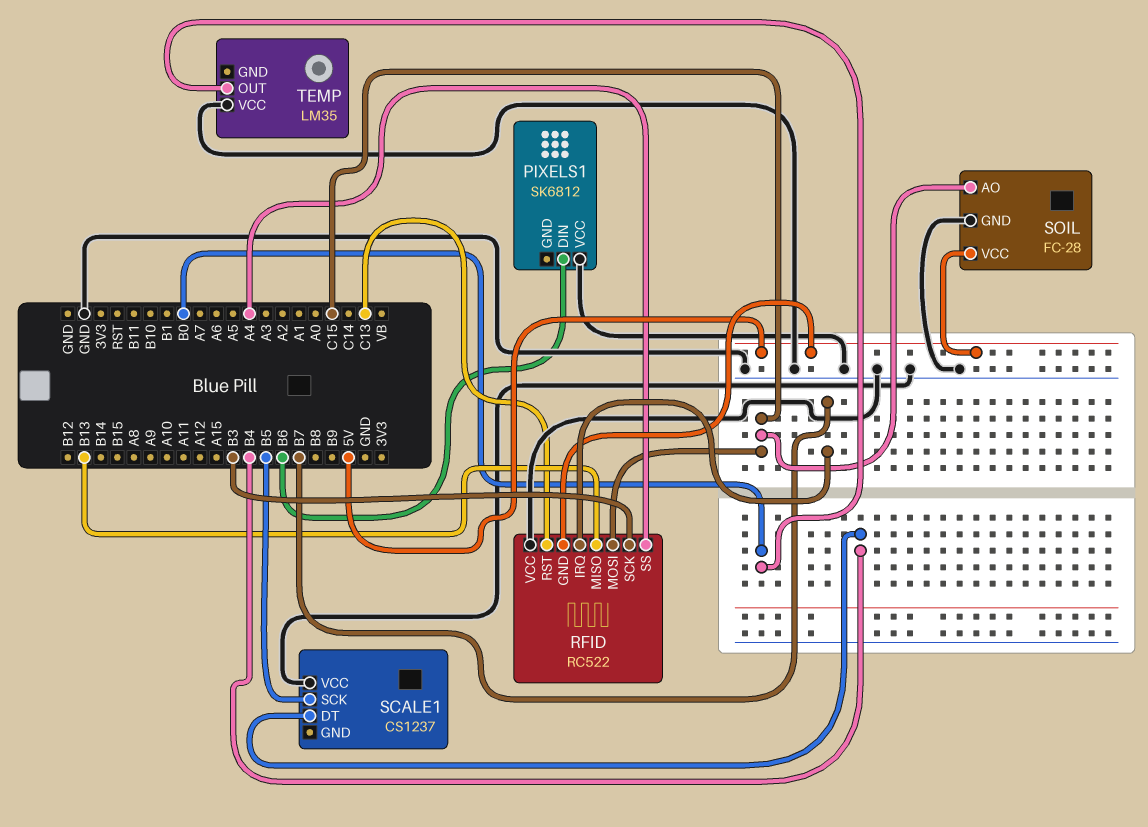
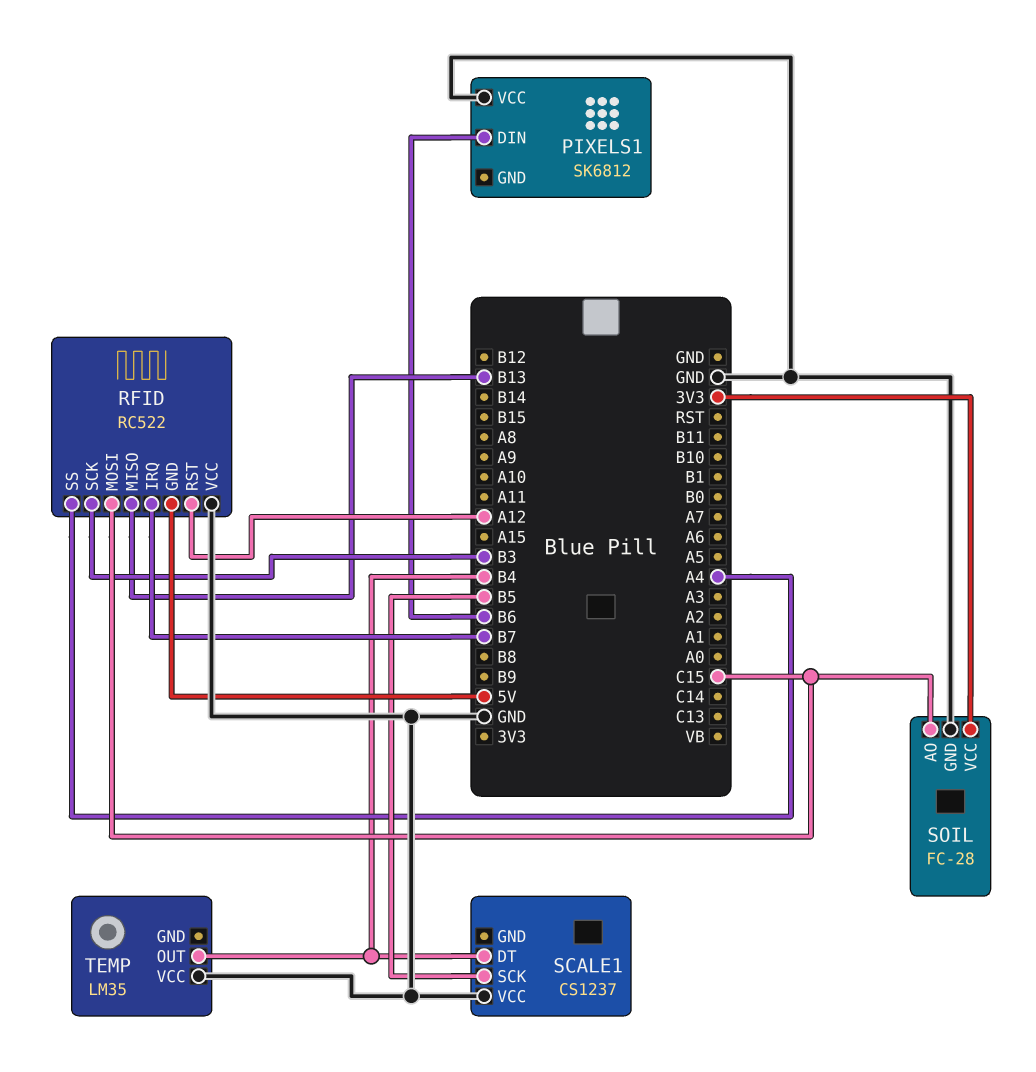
RFID pin RST: C13 -> A12
SOIL pin VCC: 5V -> 3V3
TEMP pin OUT: B0 -> B4

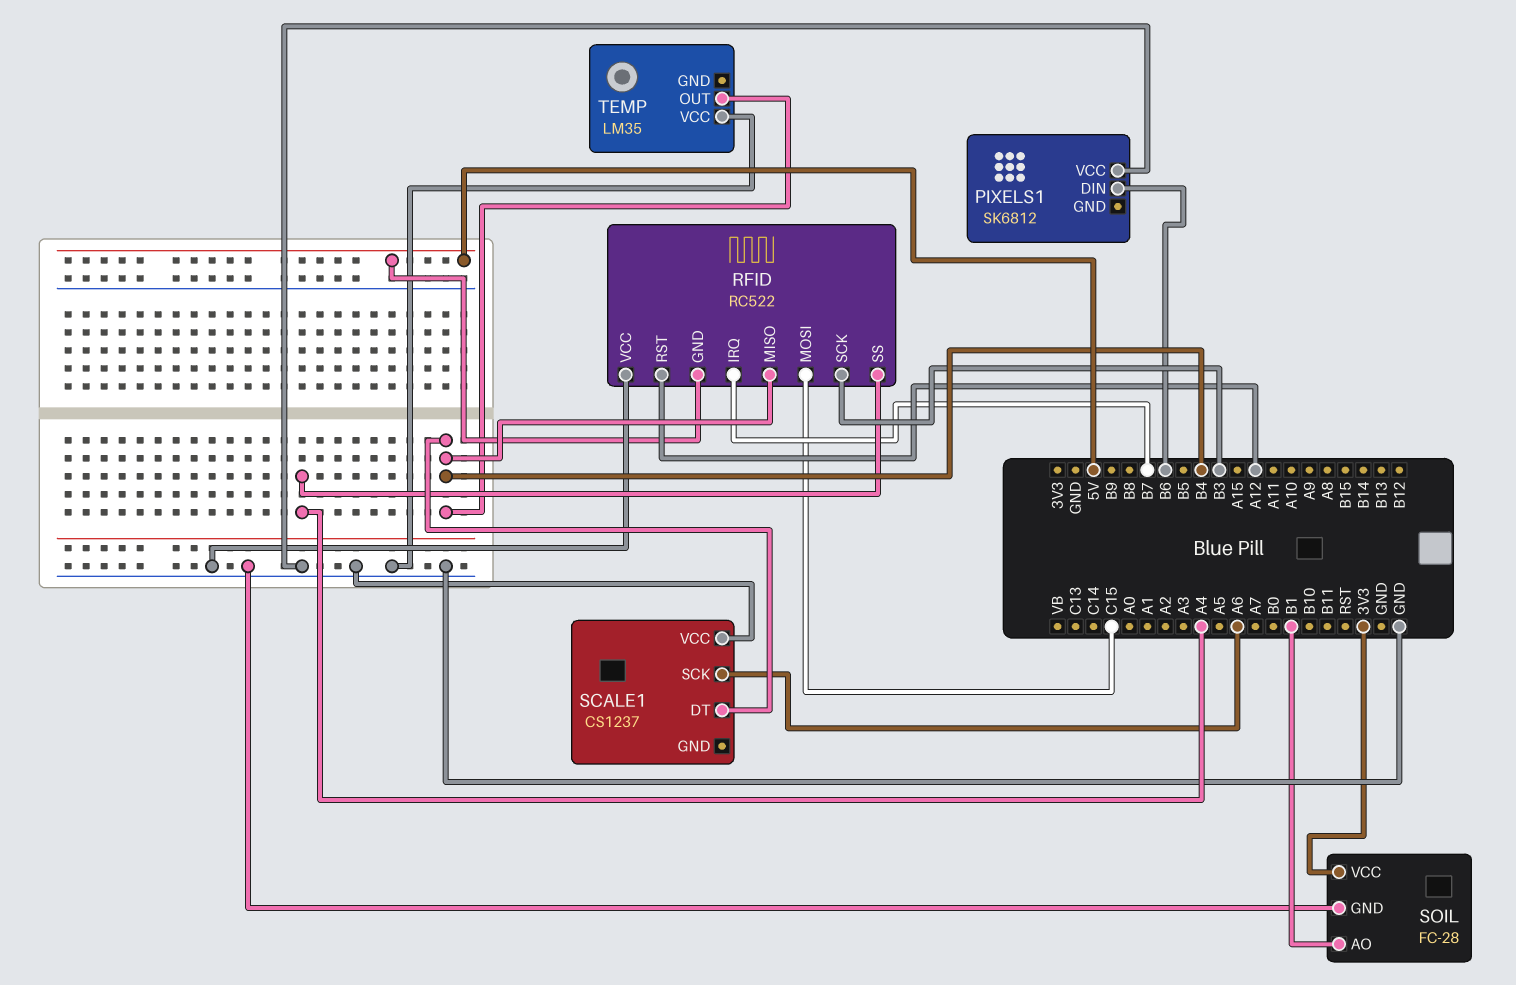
RFID pin MISO: B13 -> B4
SCALE1 pin SCK: B5 -> A6
SOIL pin AO: C15 -> B1

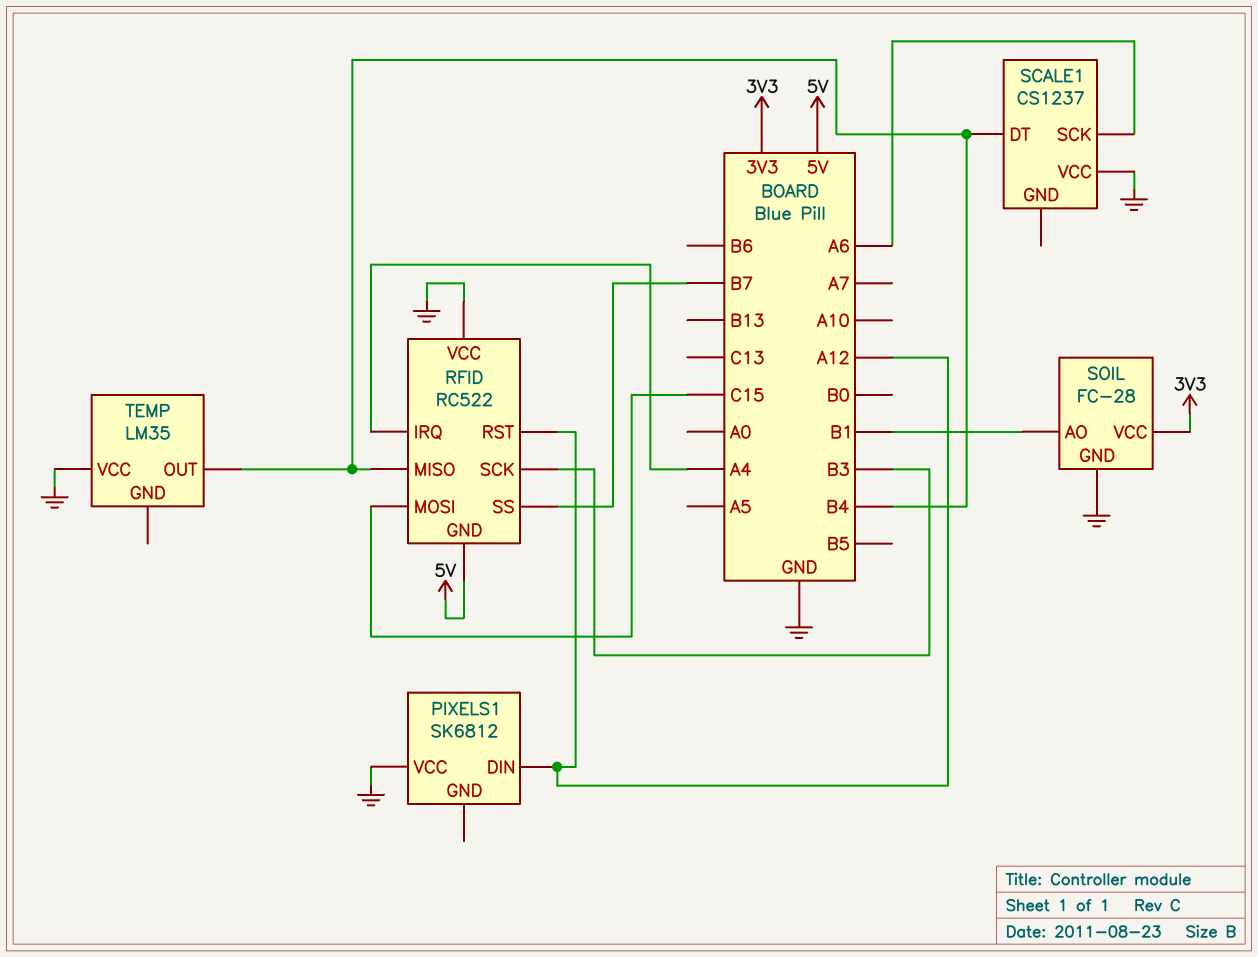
PIXELS1 pin DIN: B6 -> A12
RFID pin IRQ: B7 -> A4
RFID pin SS: A4 -> B7

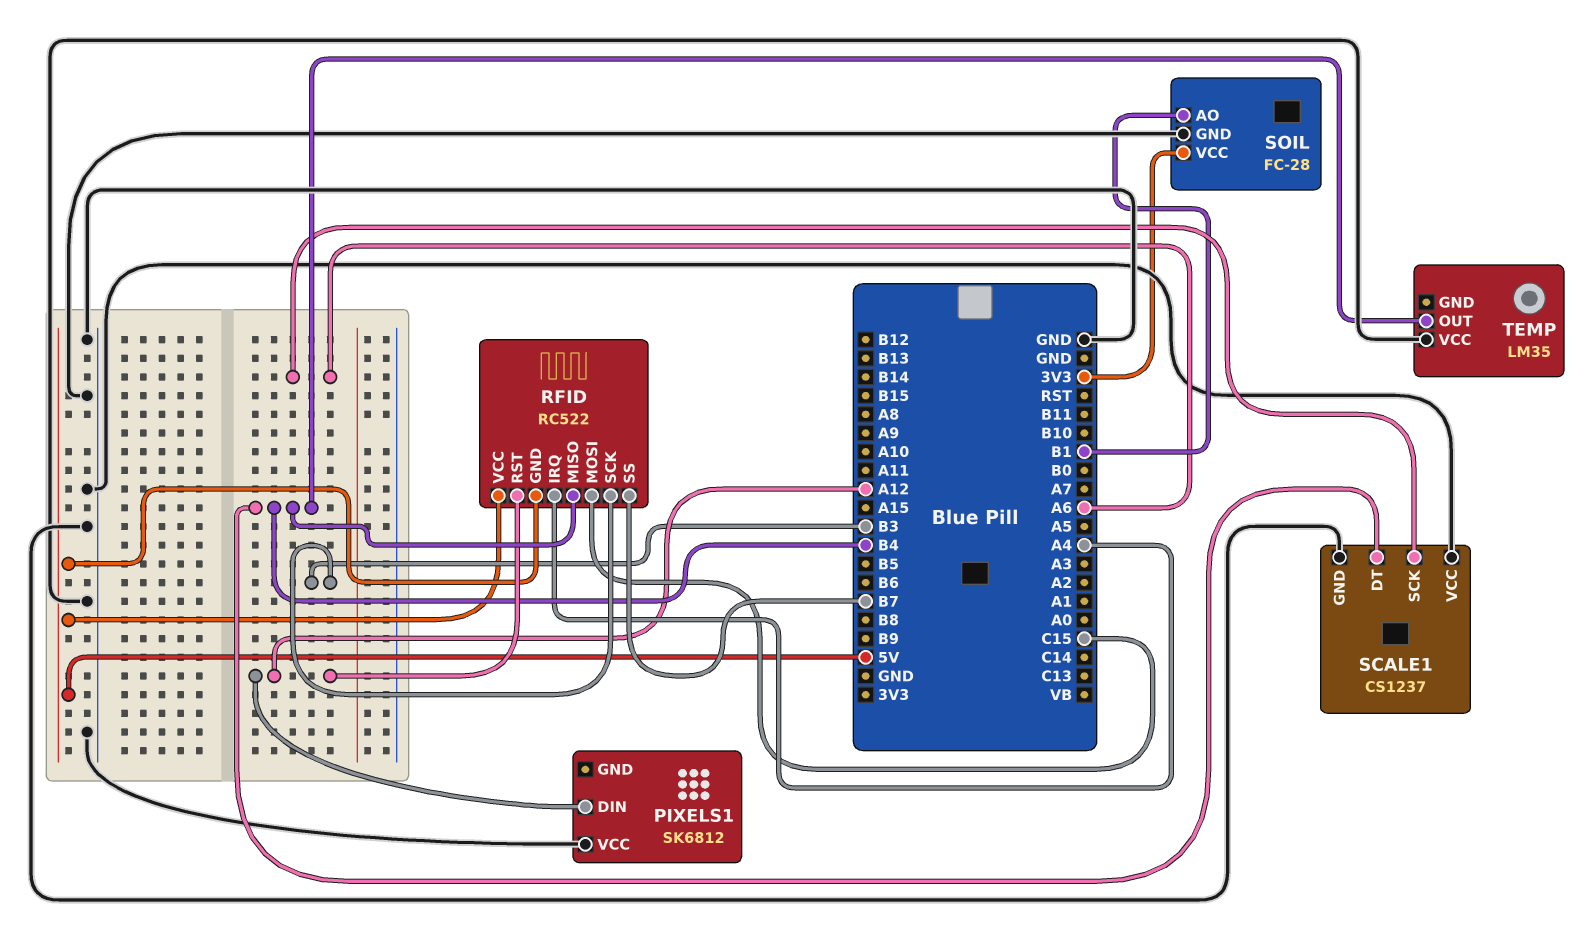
RFID pin VCC: GND -> 5V
SCALE1 pin GND: none -> GND

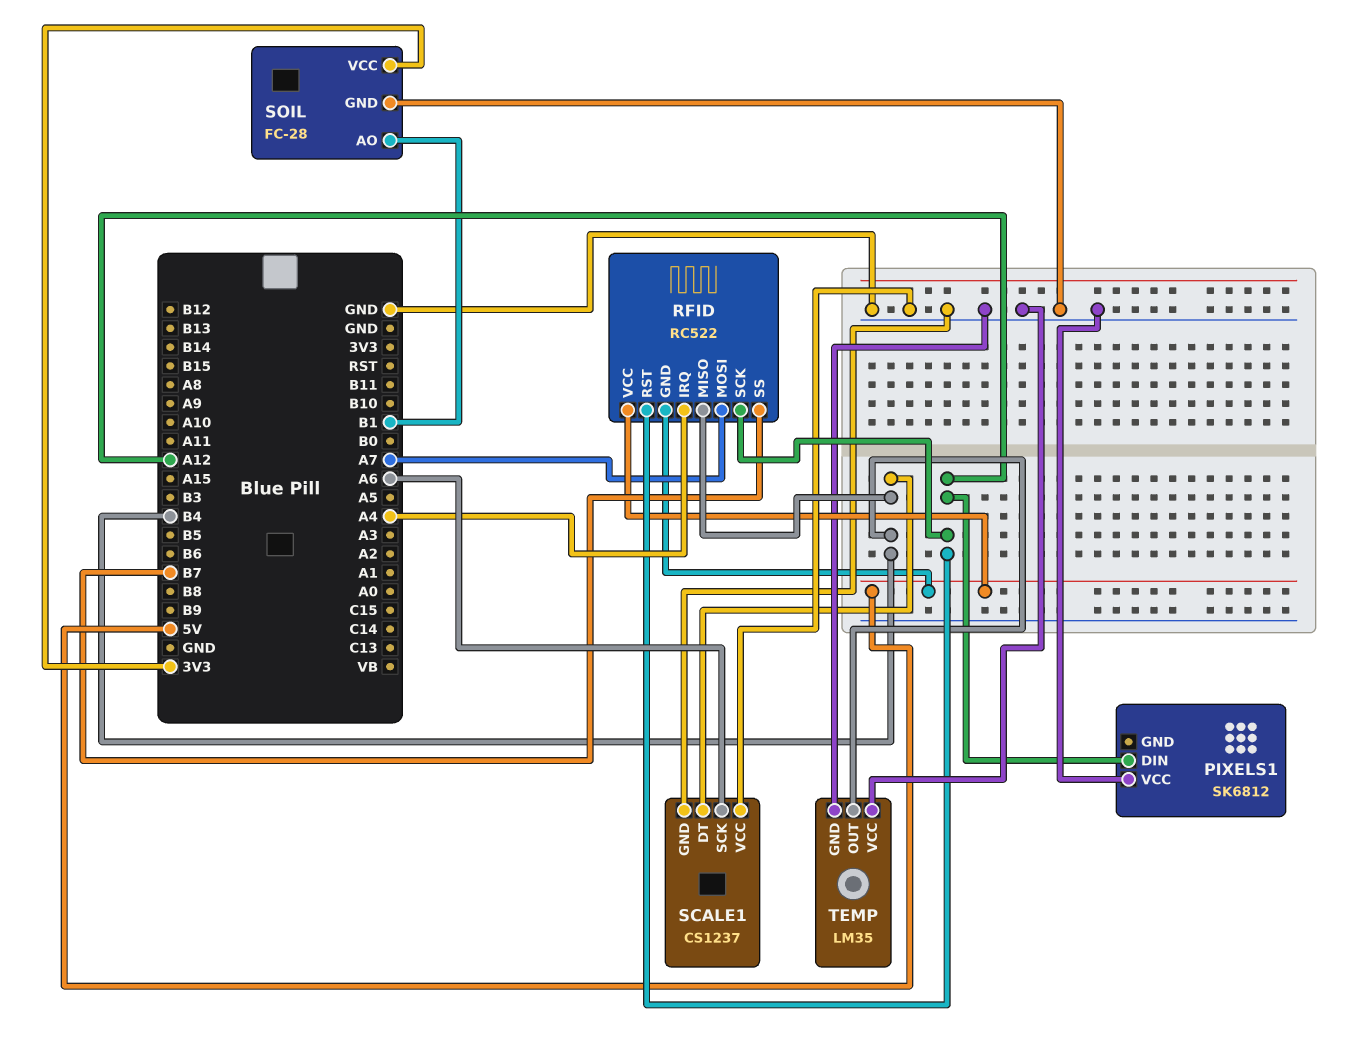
RFID pin MOSI: C15 -> A7
RFID pin SCK: B3 -> A12
TEMP pin GND: none -> GND

